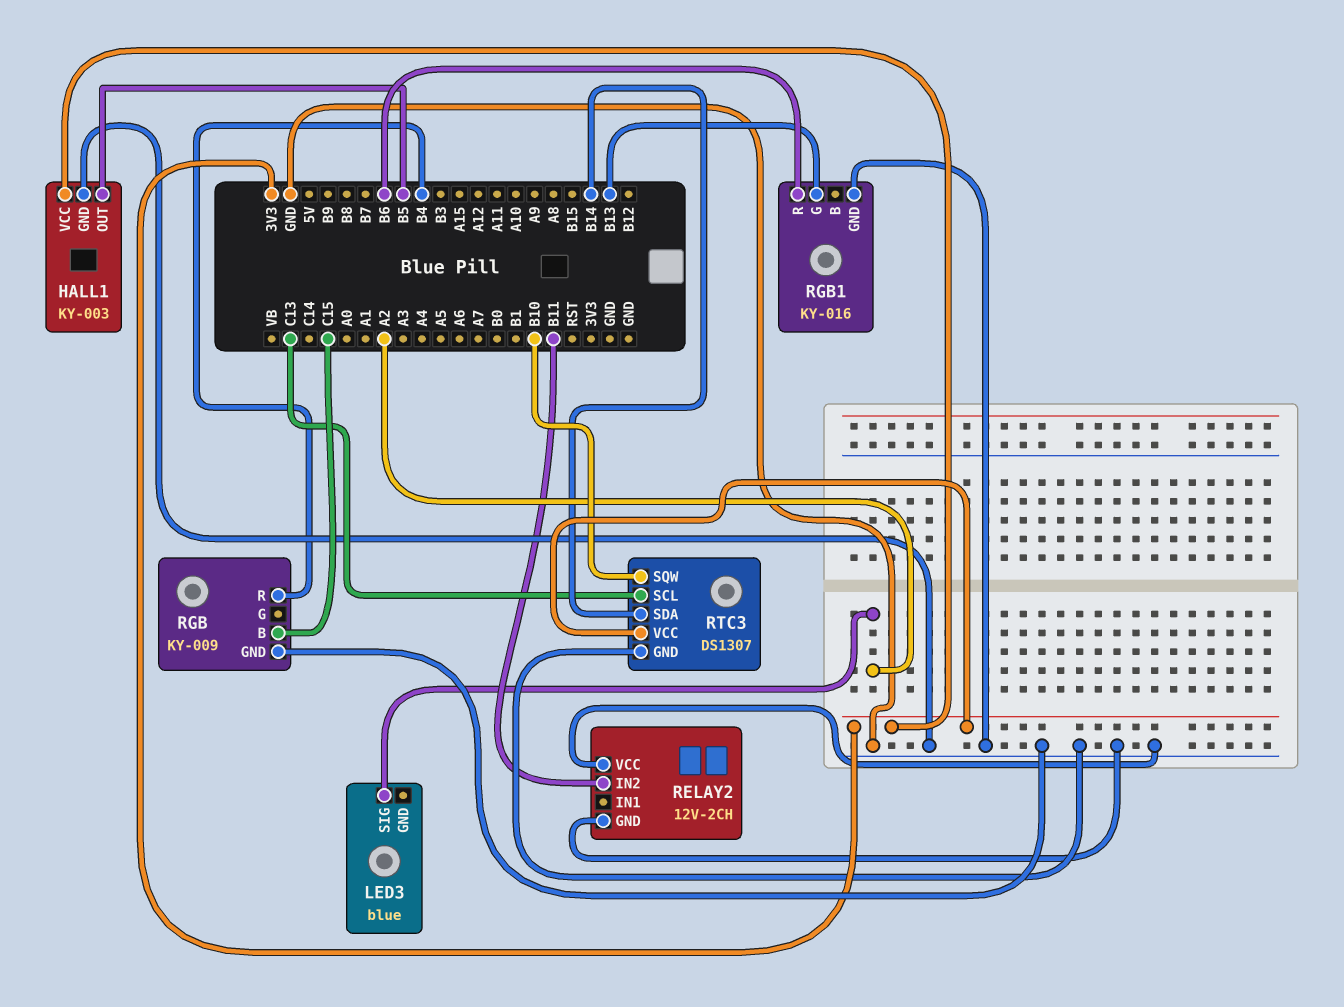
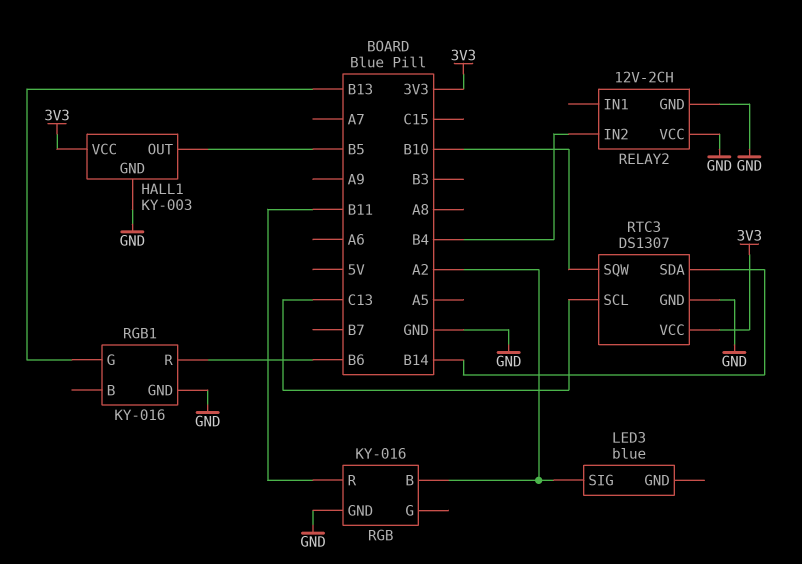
RELAY2 pin IN2: B11 -> B4
RGB: KY-009 -> KY-016
RGB pin B: C15 -> A2
RGB pin R: B4 -> B11

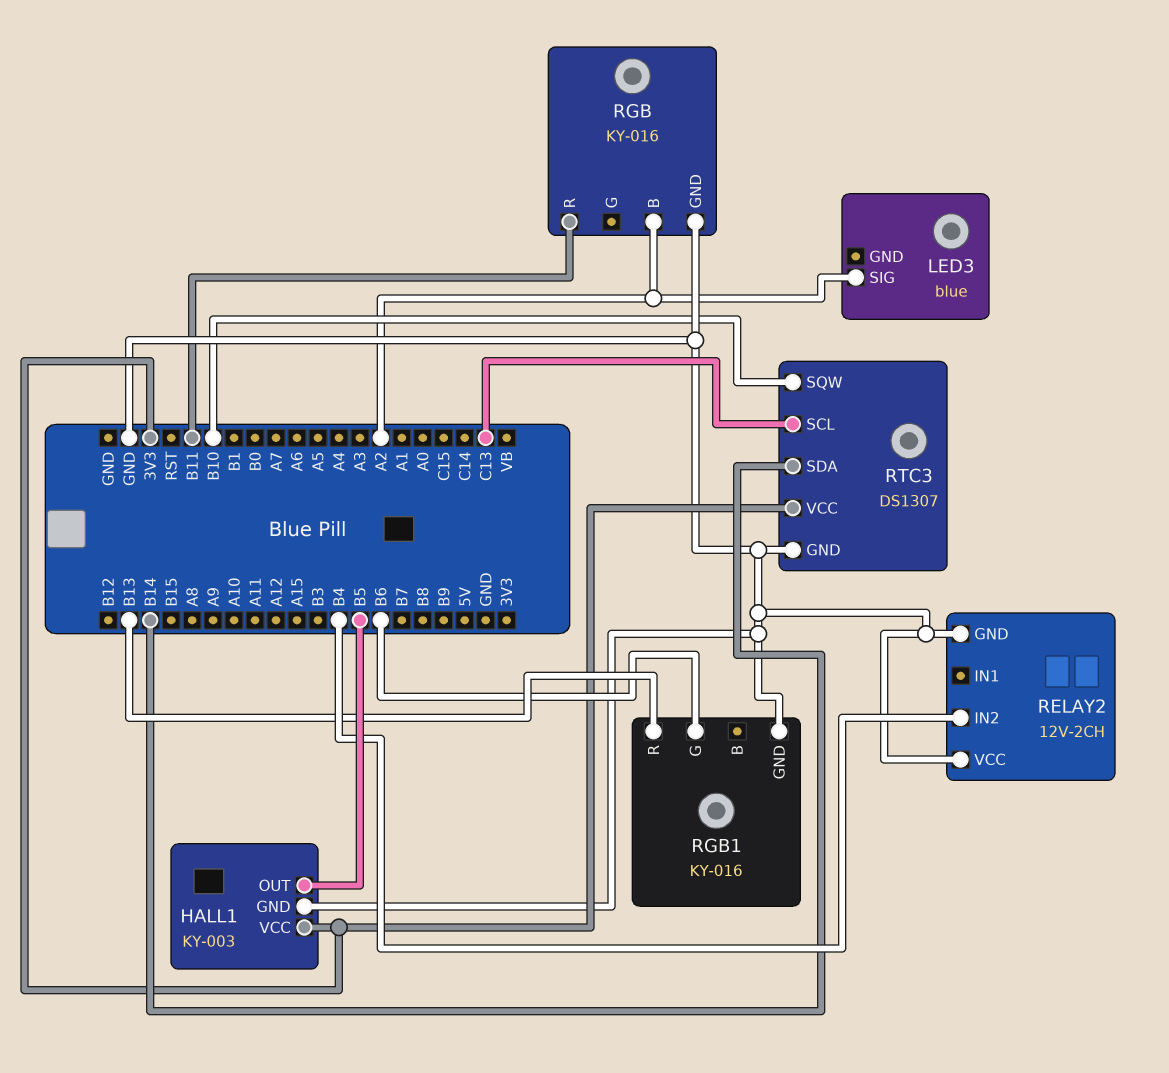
RGB1 pin G: B13 -> B6
RGB1 pin R: B6 -> B13

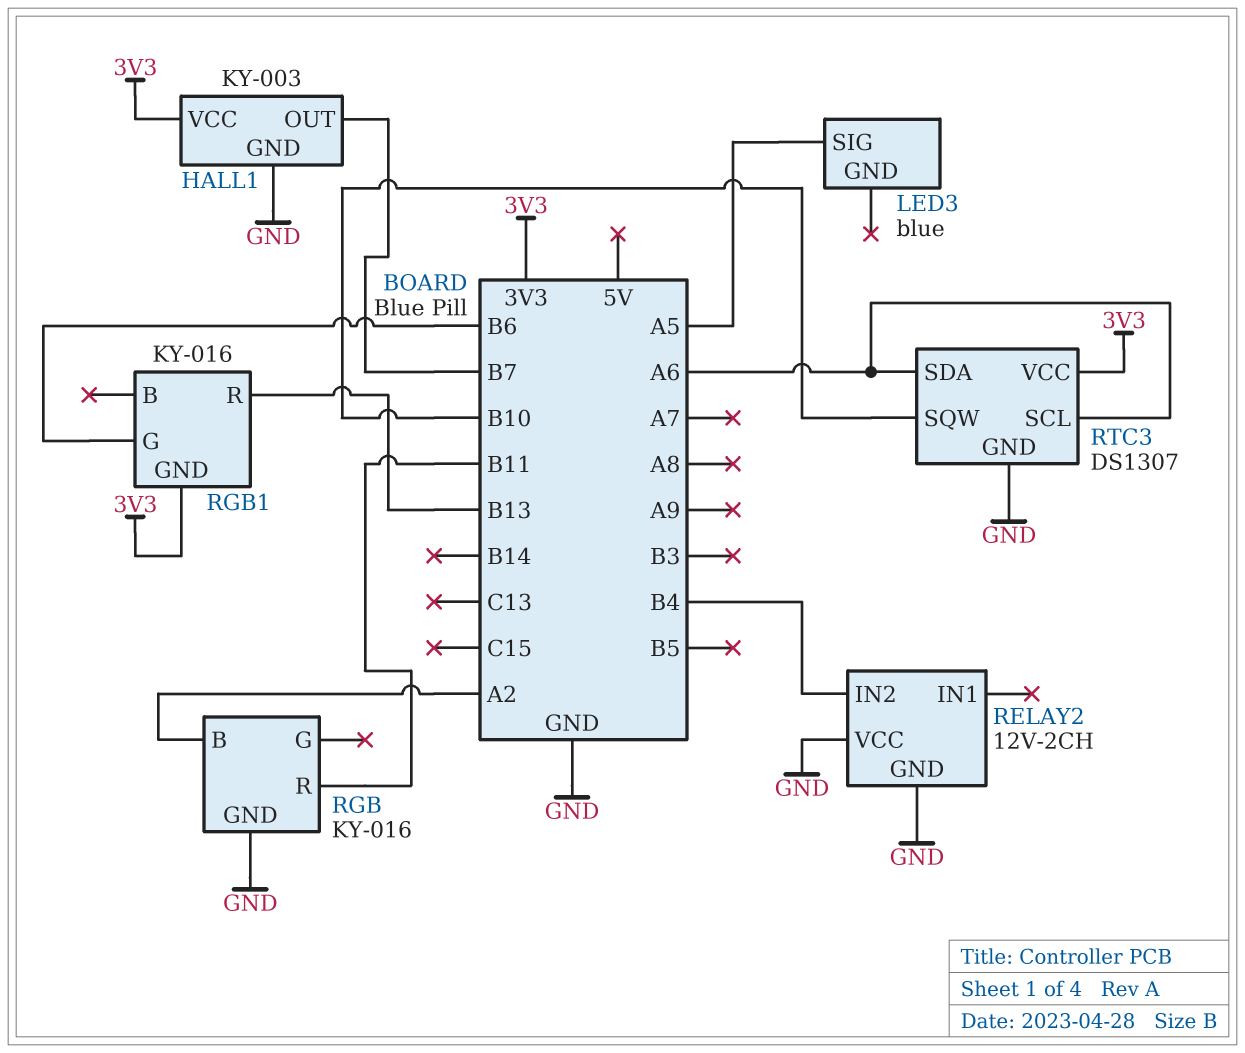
HALL1 pin OUT: B5 -> B7
LED3 pin SIG: A2 -> A5
RGB1 pin GND: GND -> 3V3
RTC3 pin SCL: C13 -> A6
RTC3 pin SDA: B14 -> A6

